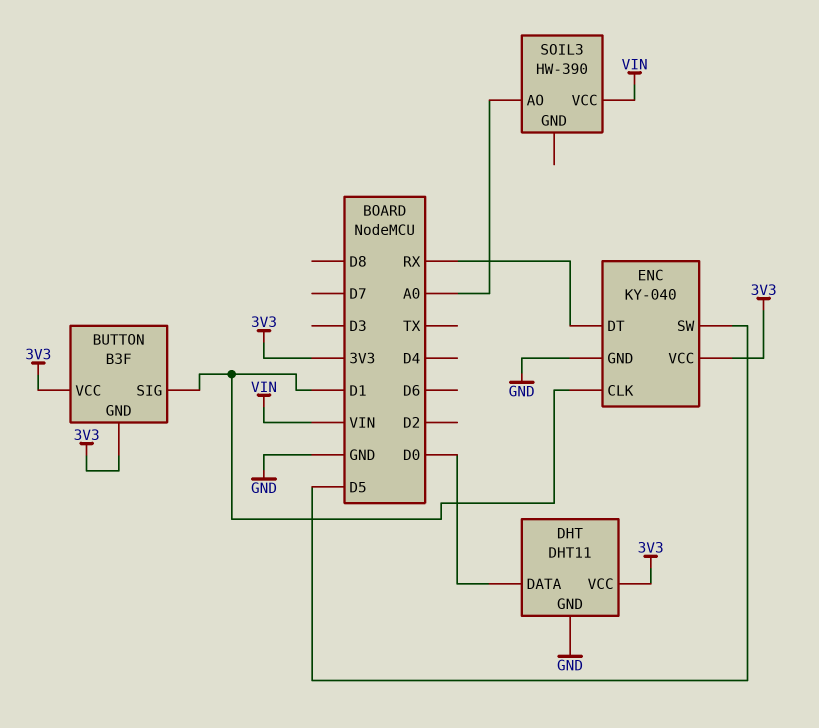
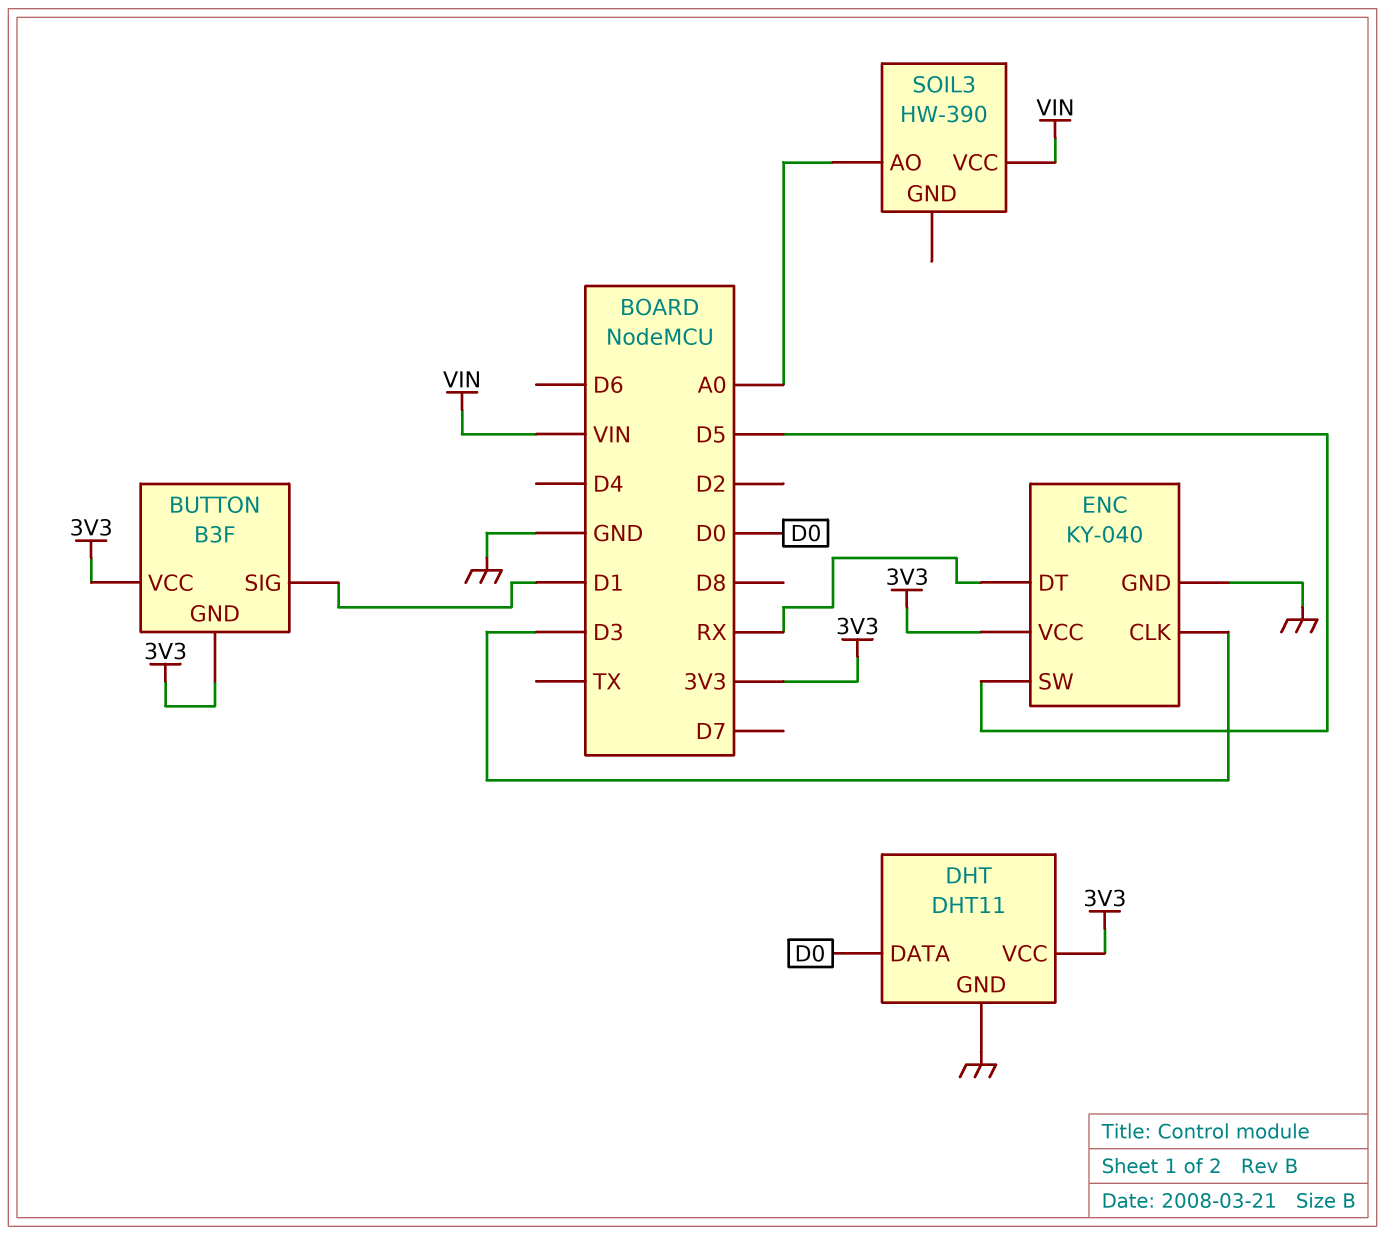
ENC pin CLK: D1 -> D3

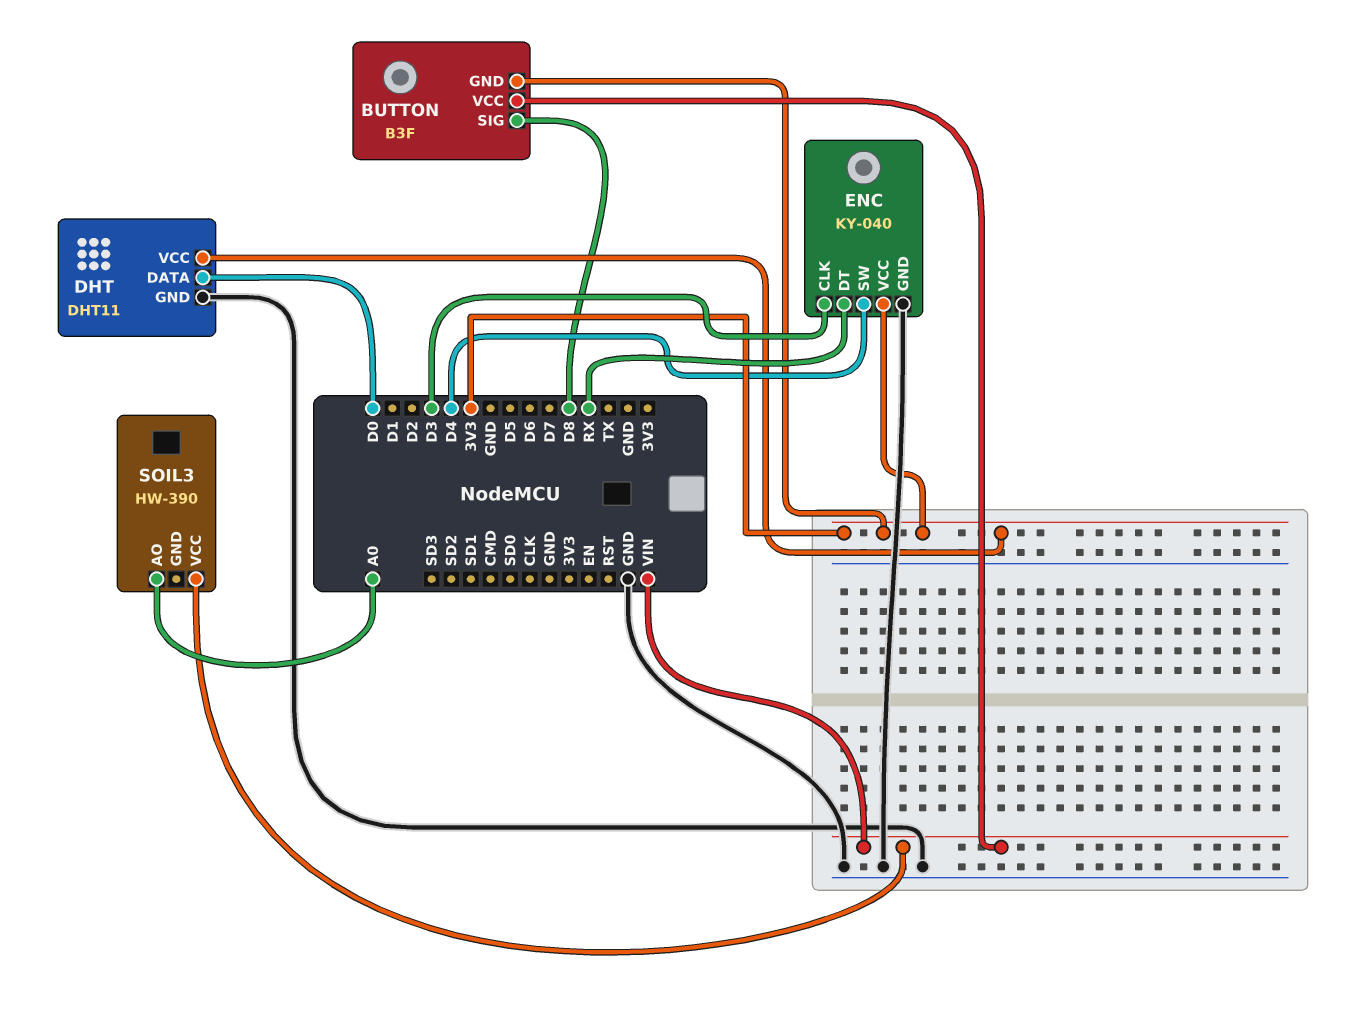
BUTTON pin SIG: D1 -> D8
BUTTON pin VCC: 3V3 -> VIN
ENC pin SW: D5 -> D4

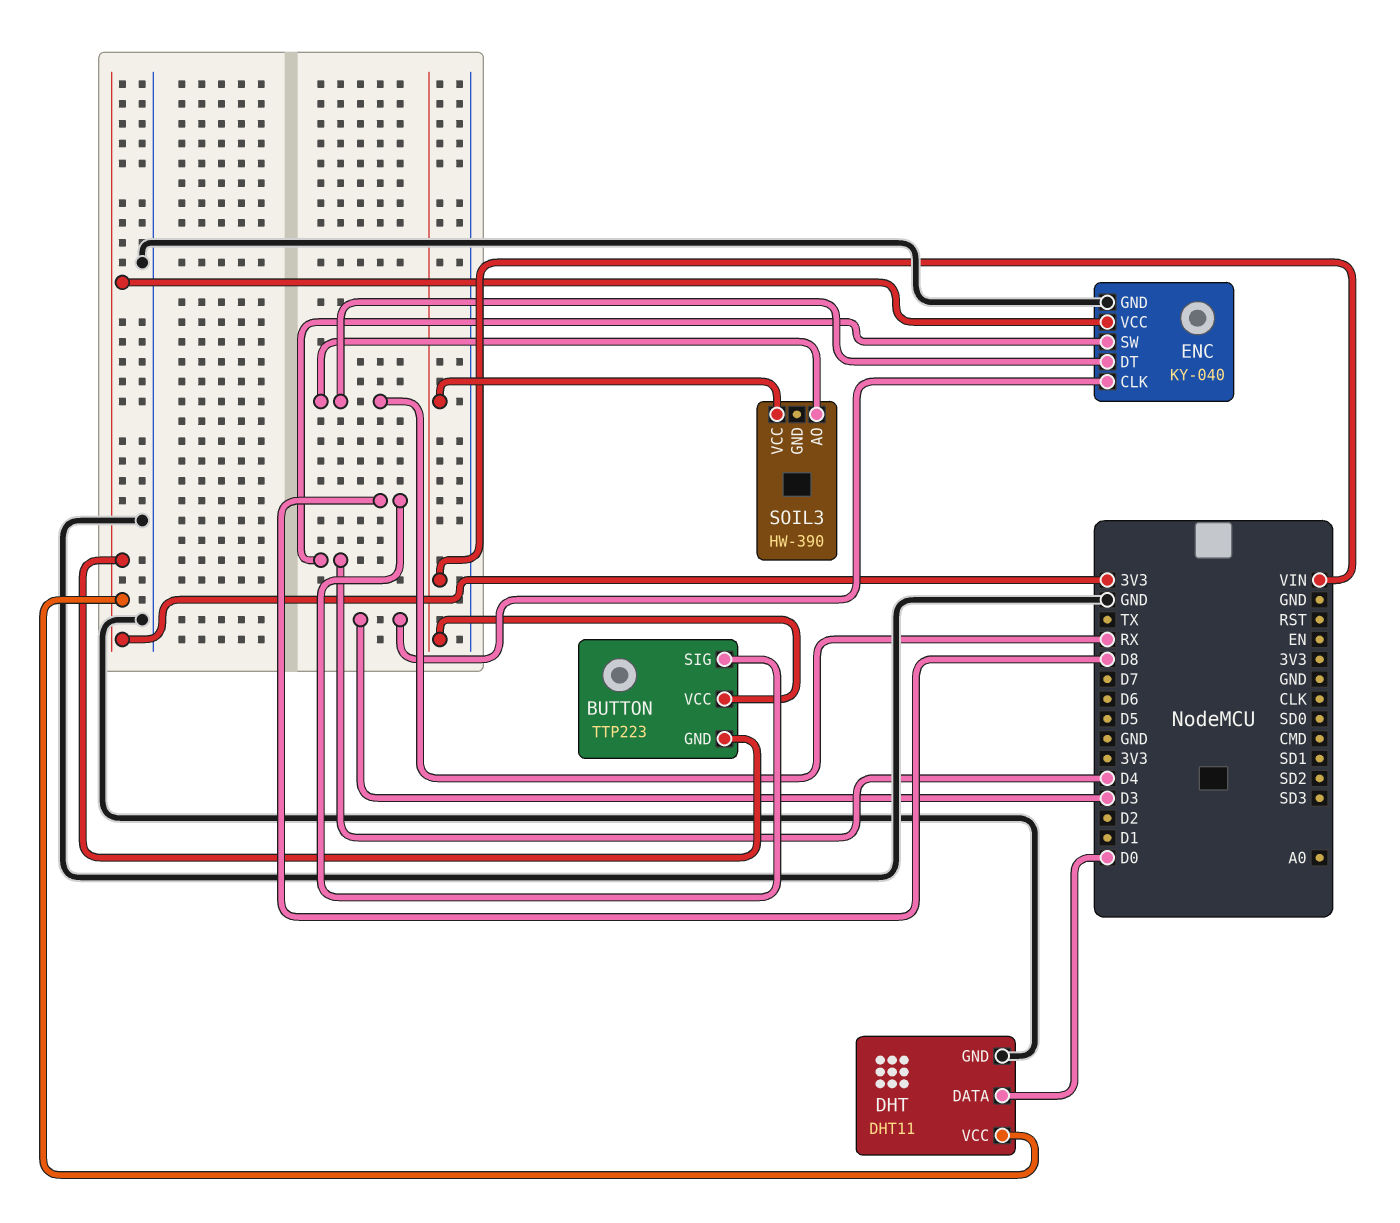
BUTTON: B3F -> TTP223
SOIL3 pin AO: A0 -> RX

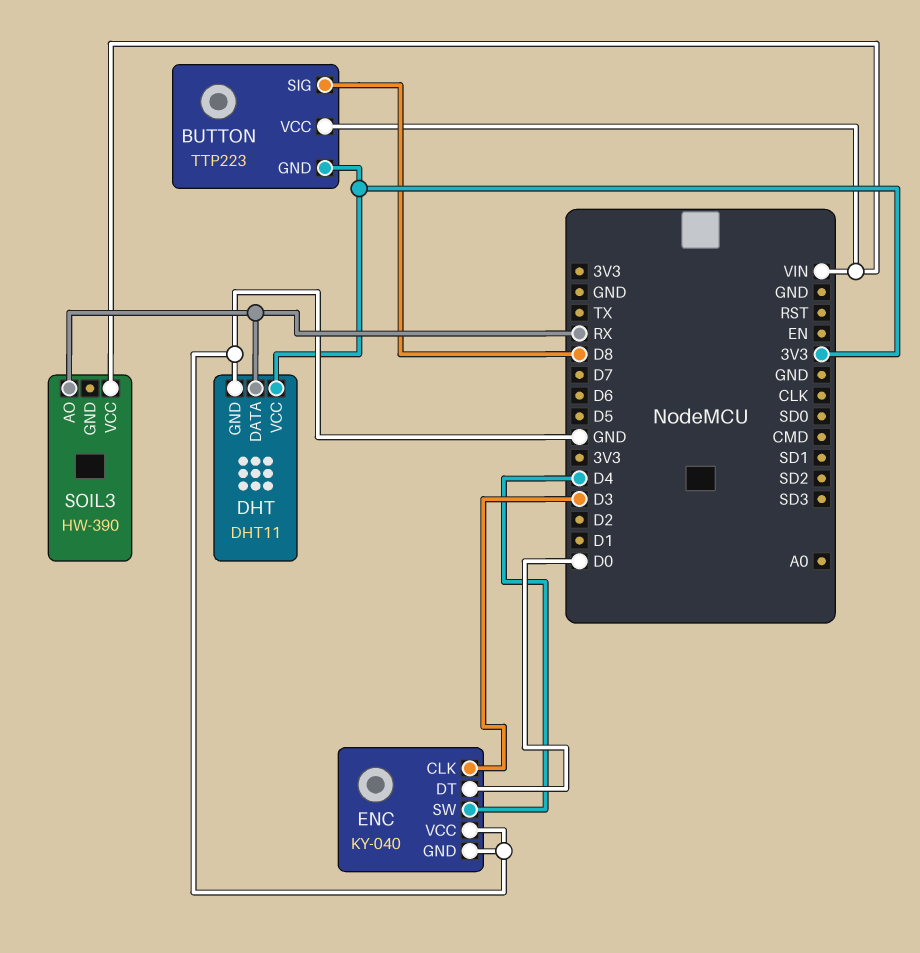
DHT pin DATA: D0 -> RX
ENC pin DT: RX -> D0
ENC pin VCC: 3V3 -> GND

